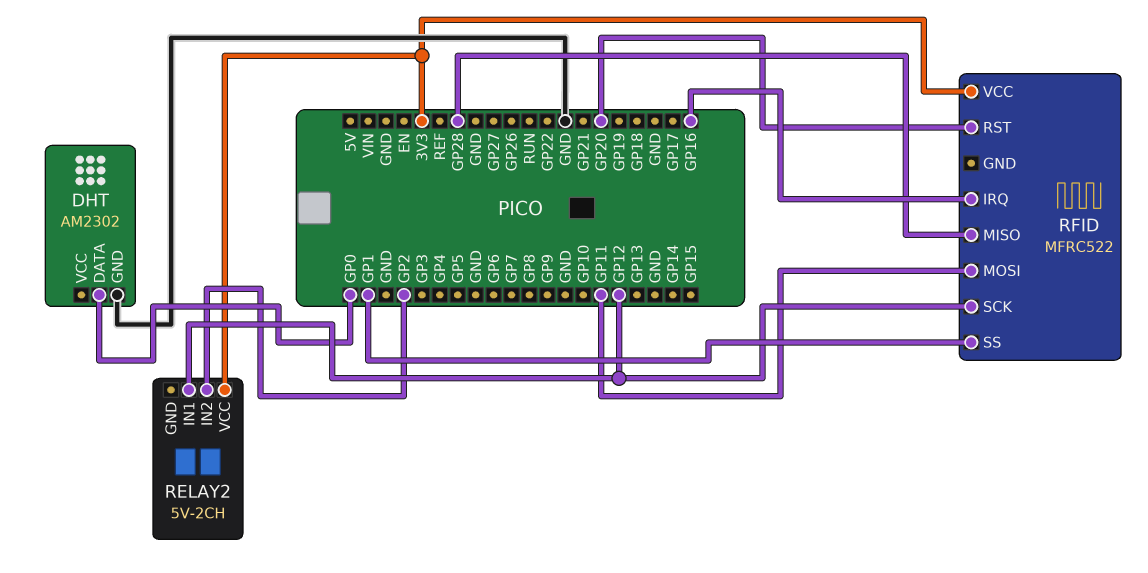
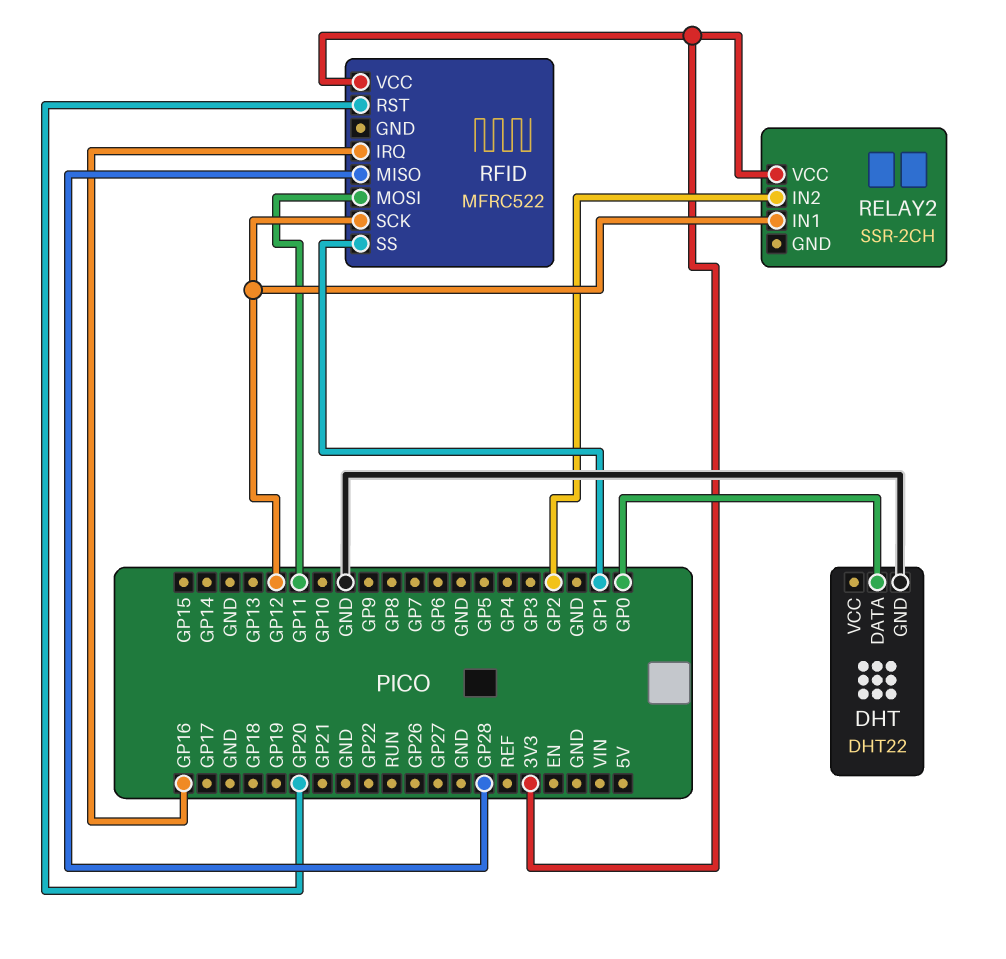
DHT: AM2302 -> DHT22
RELAY2: 5V-2CH -> SSR-2CH

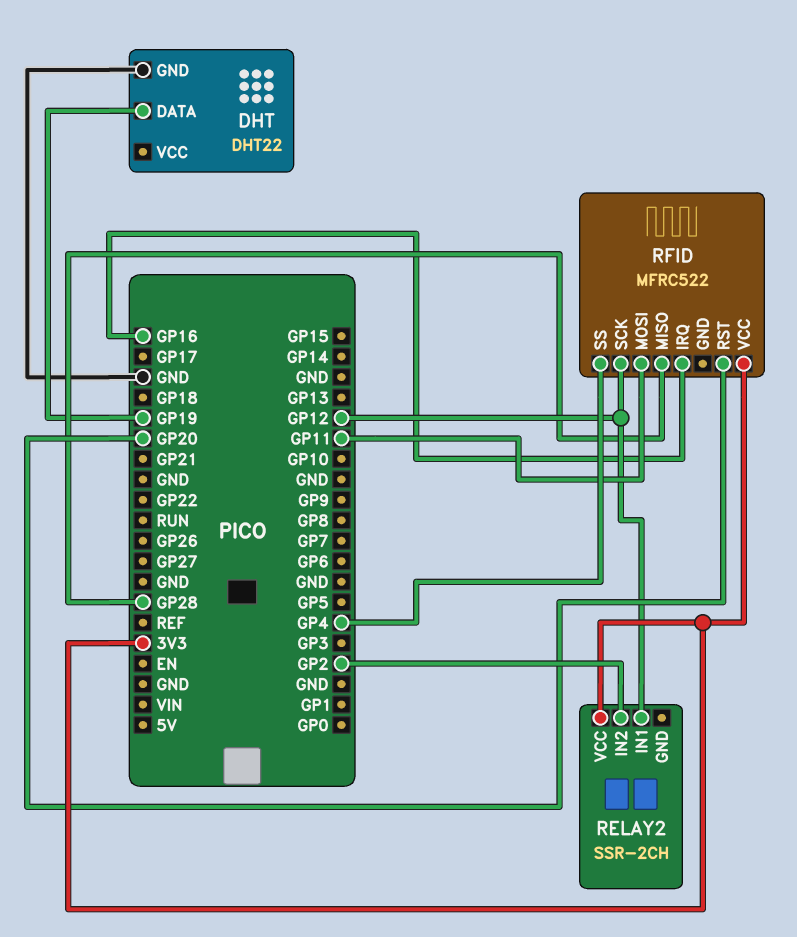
DHT pin DATA: GP0 -> GP19
RFID pin SS: GP1 -> GP4

